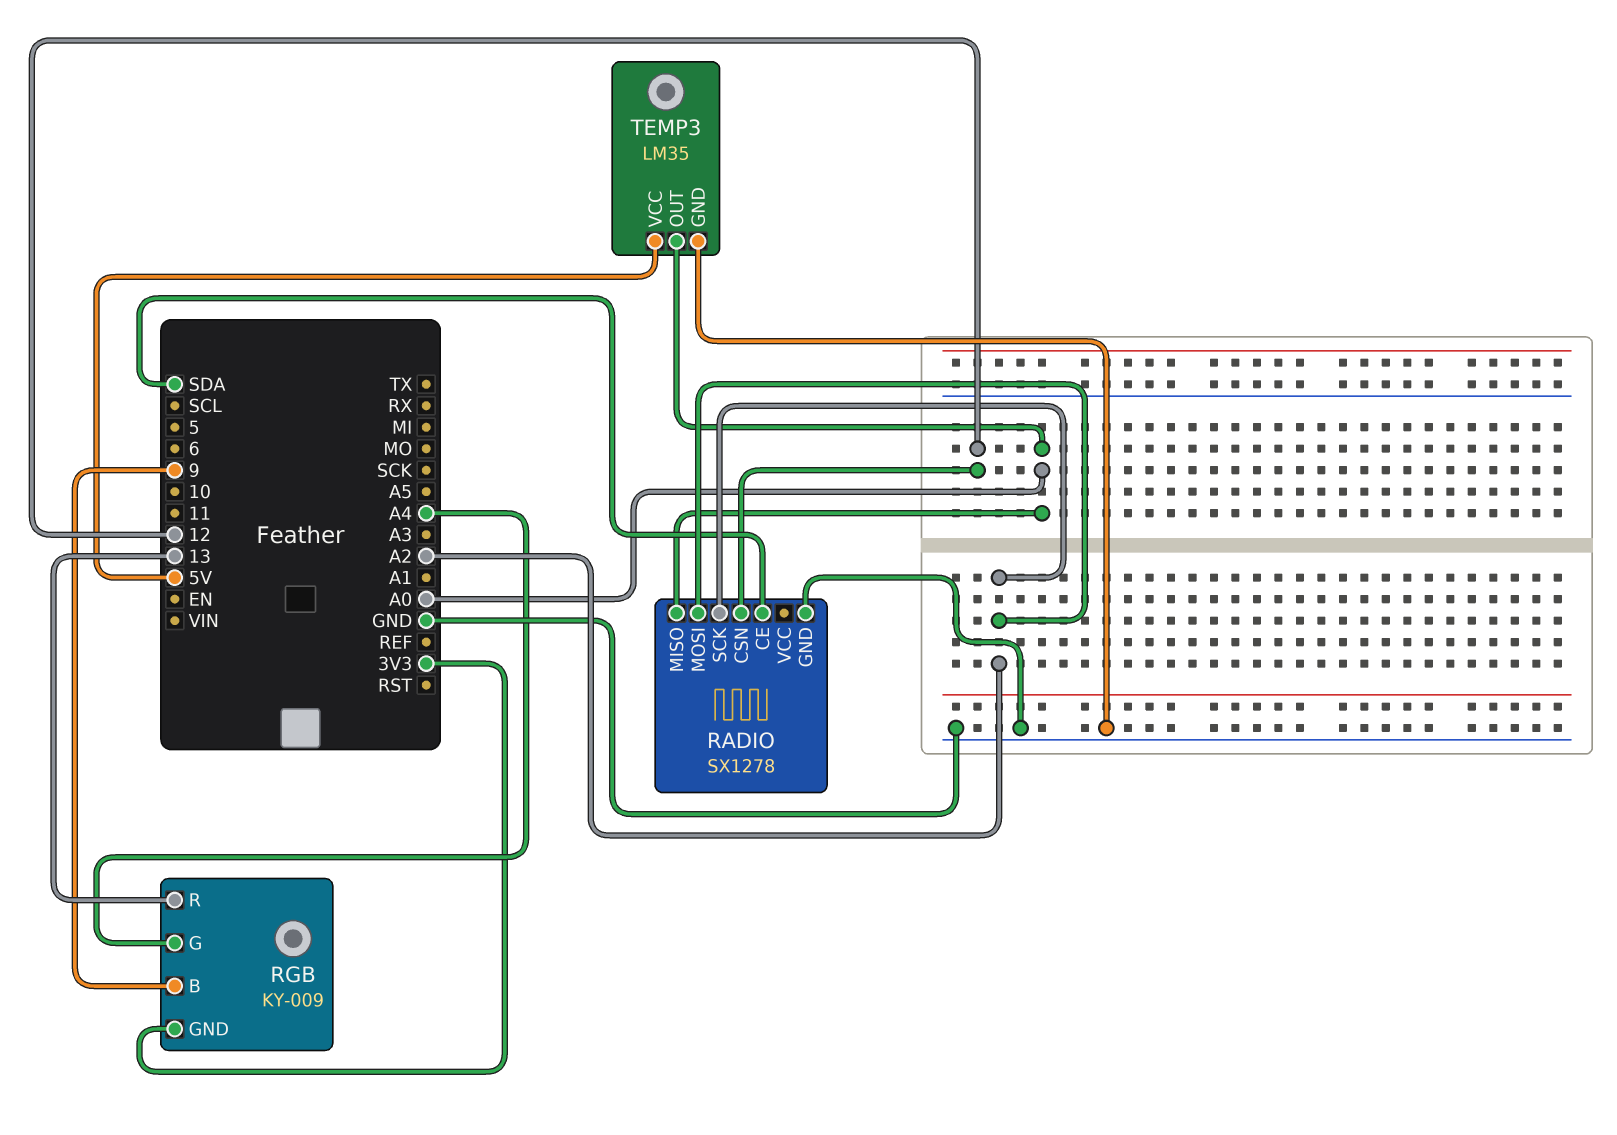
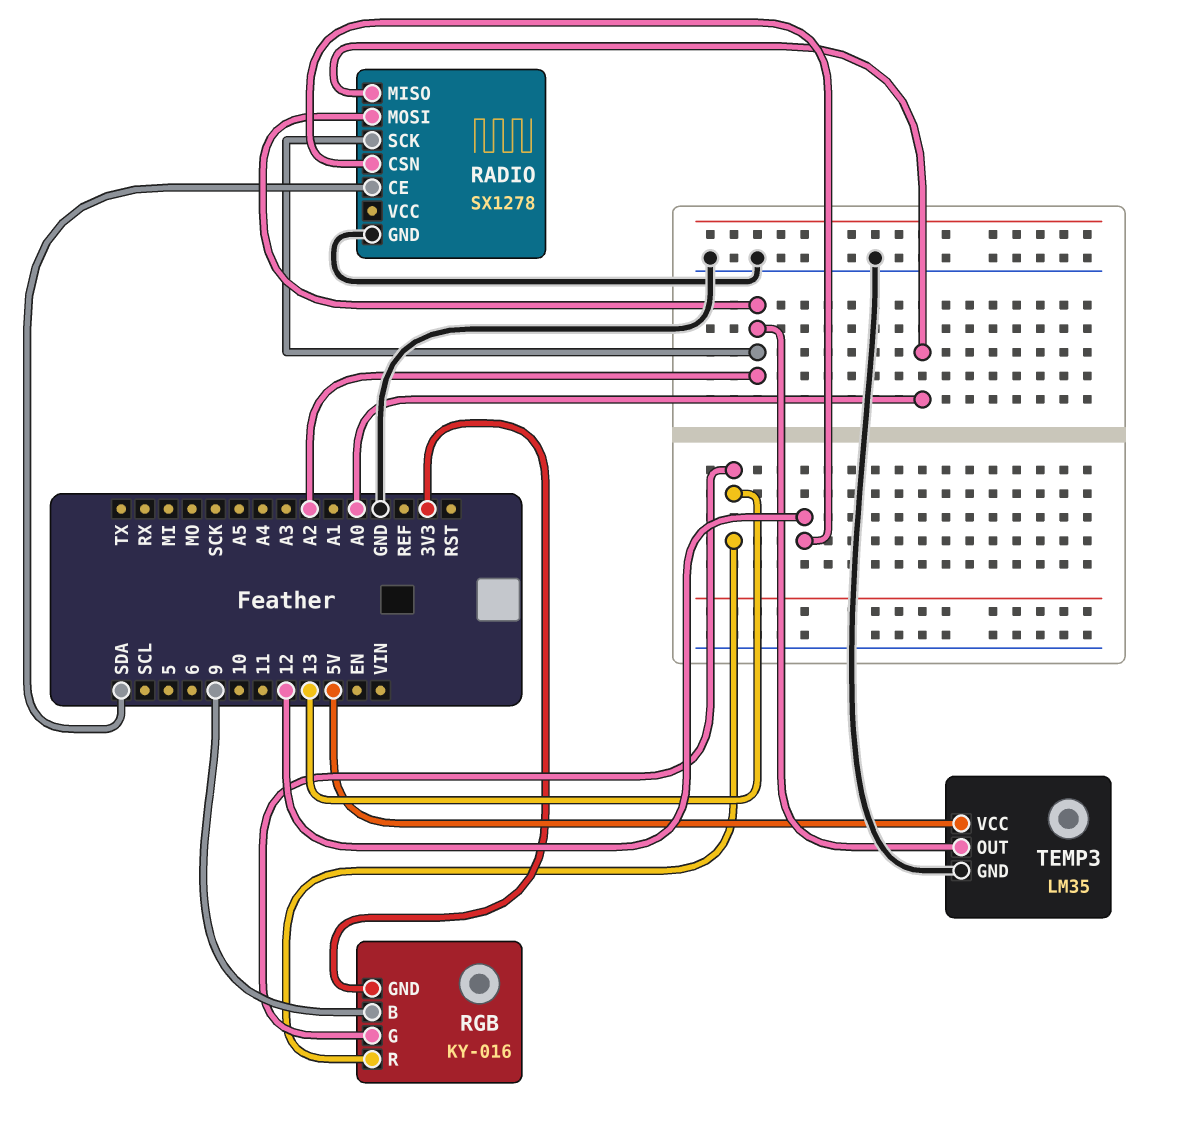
RGB: KY-009 -> KY-016
RGB pin G: A4 -> 13
TEMP3 pin OUT: A0 -> A2

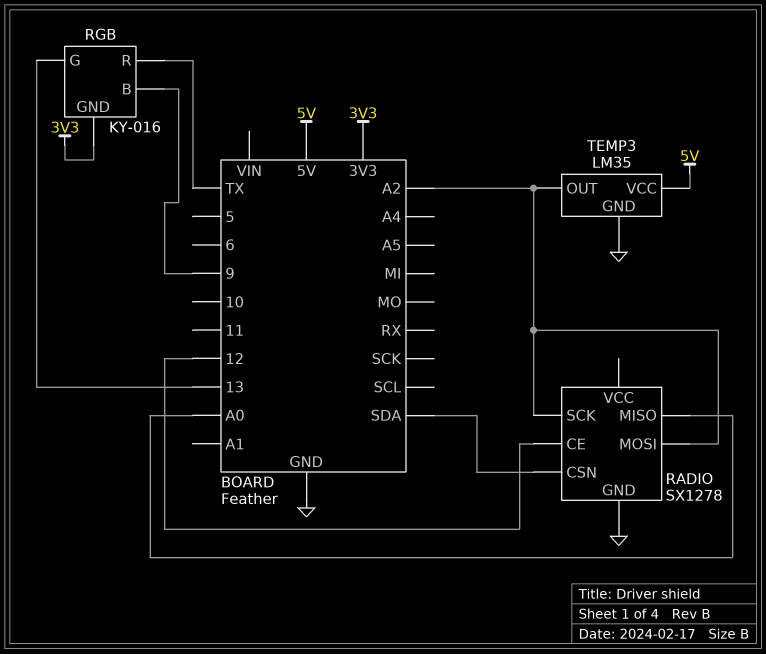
RADIO pin CE: SDA -> 12
RADIO pin CSN: 12 -> SDA
RGB pin R: 13 -> TX

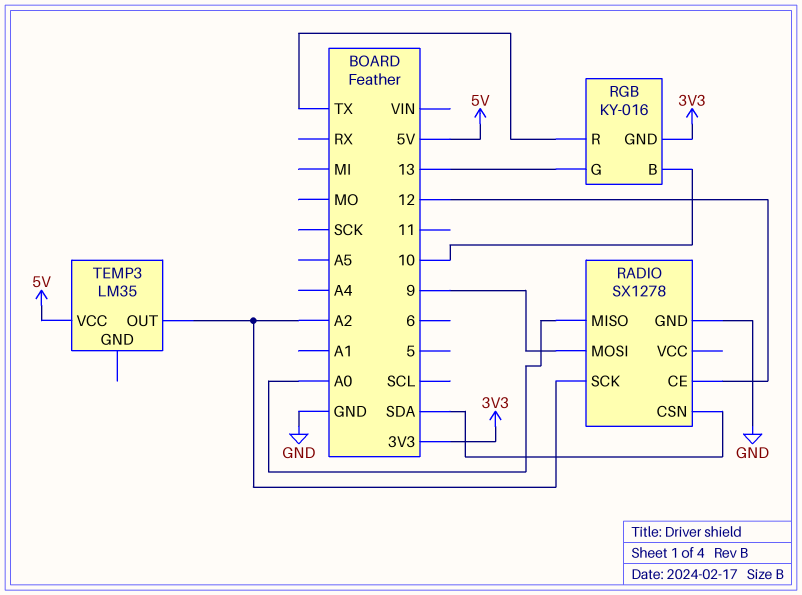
RADIO pin MOSI: A2 -> 9
RGB pin B: 9 -> 10
TEMP3 pin GND: GND -> none

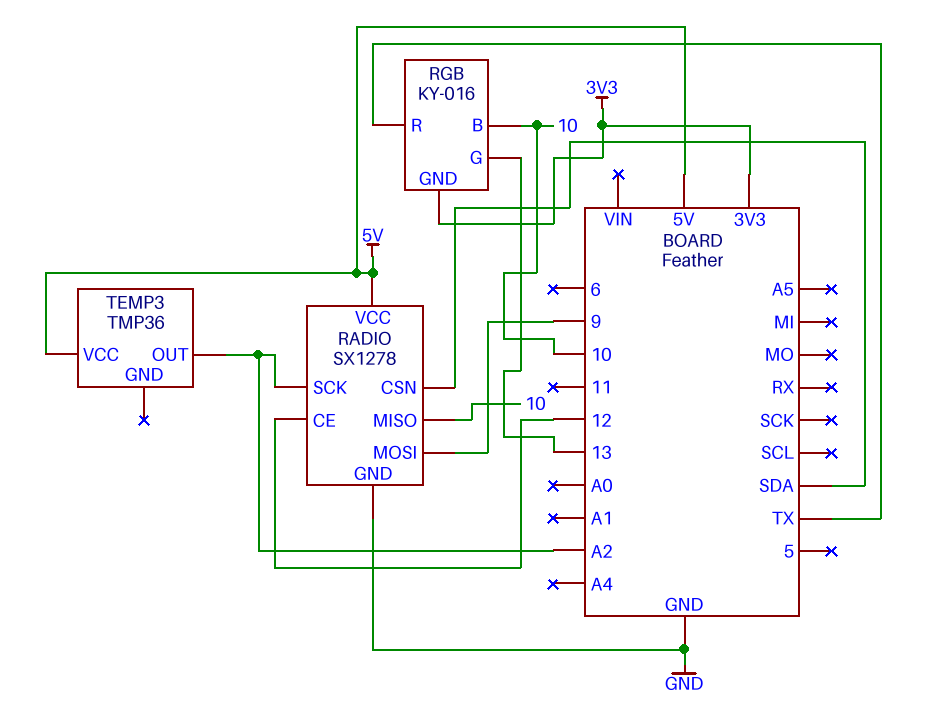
RADIO pin MISO: A0 -> 10
RADIO pin VCC: none -> 5V
TEMP3: LM35 -> TMP36

